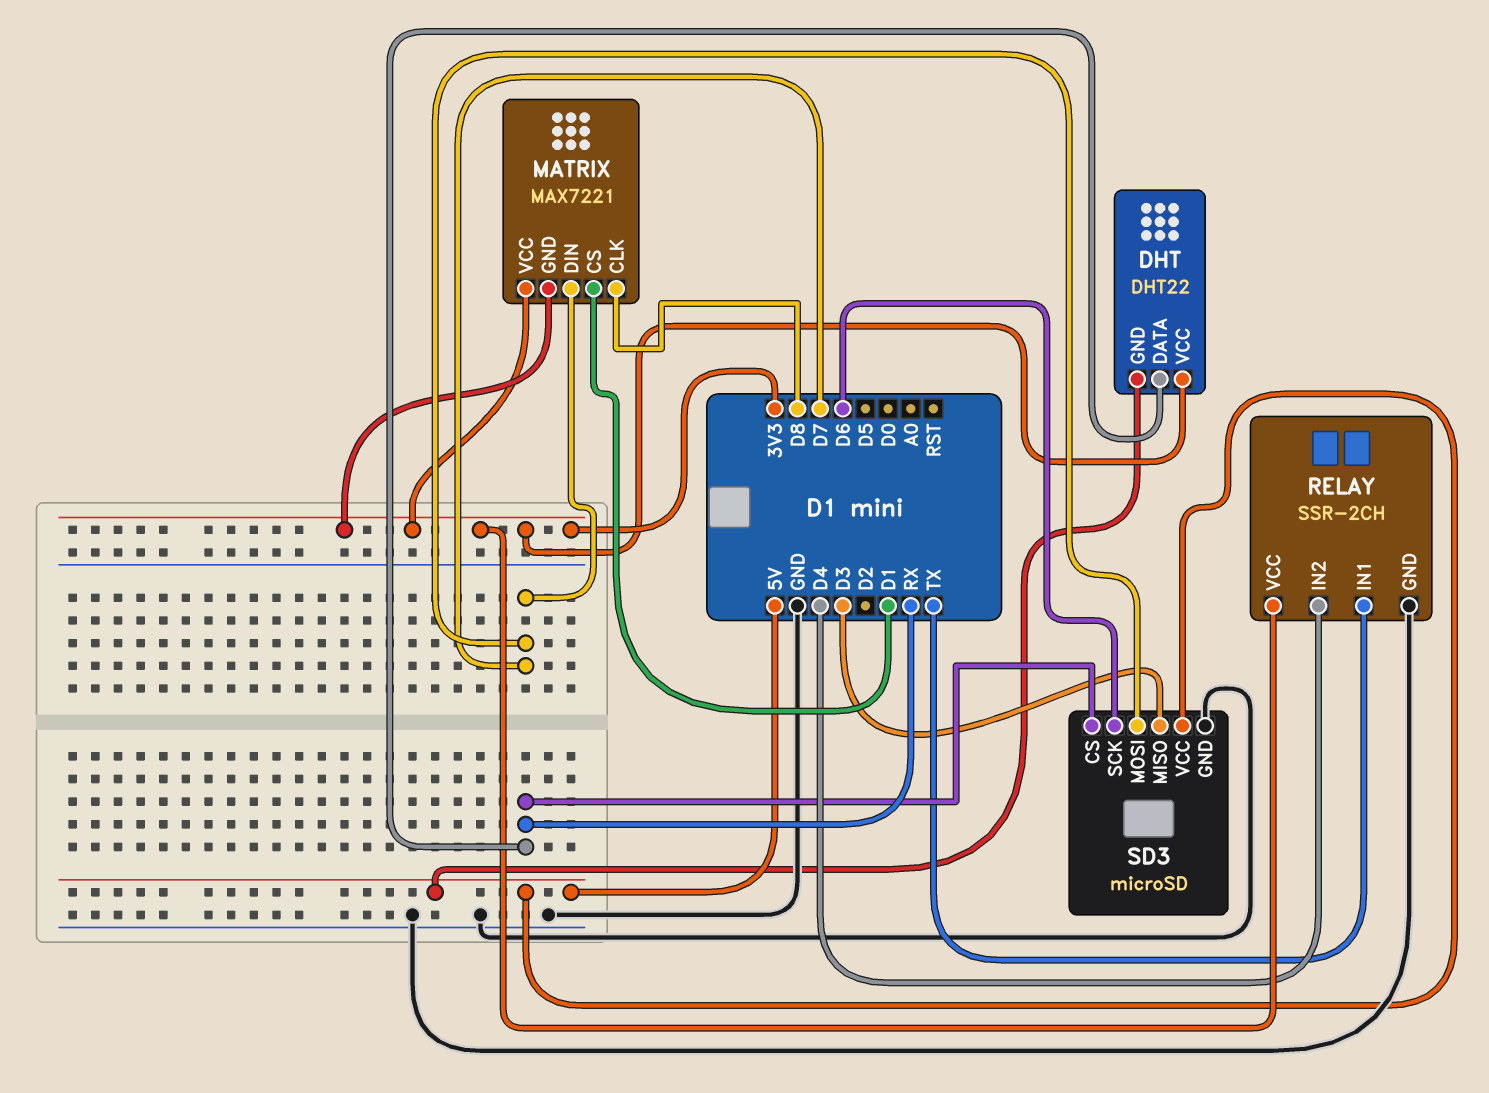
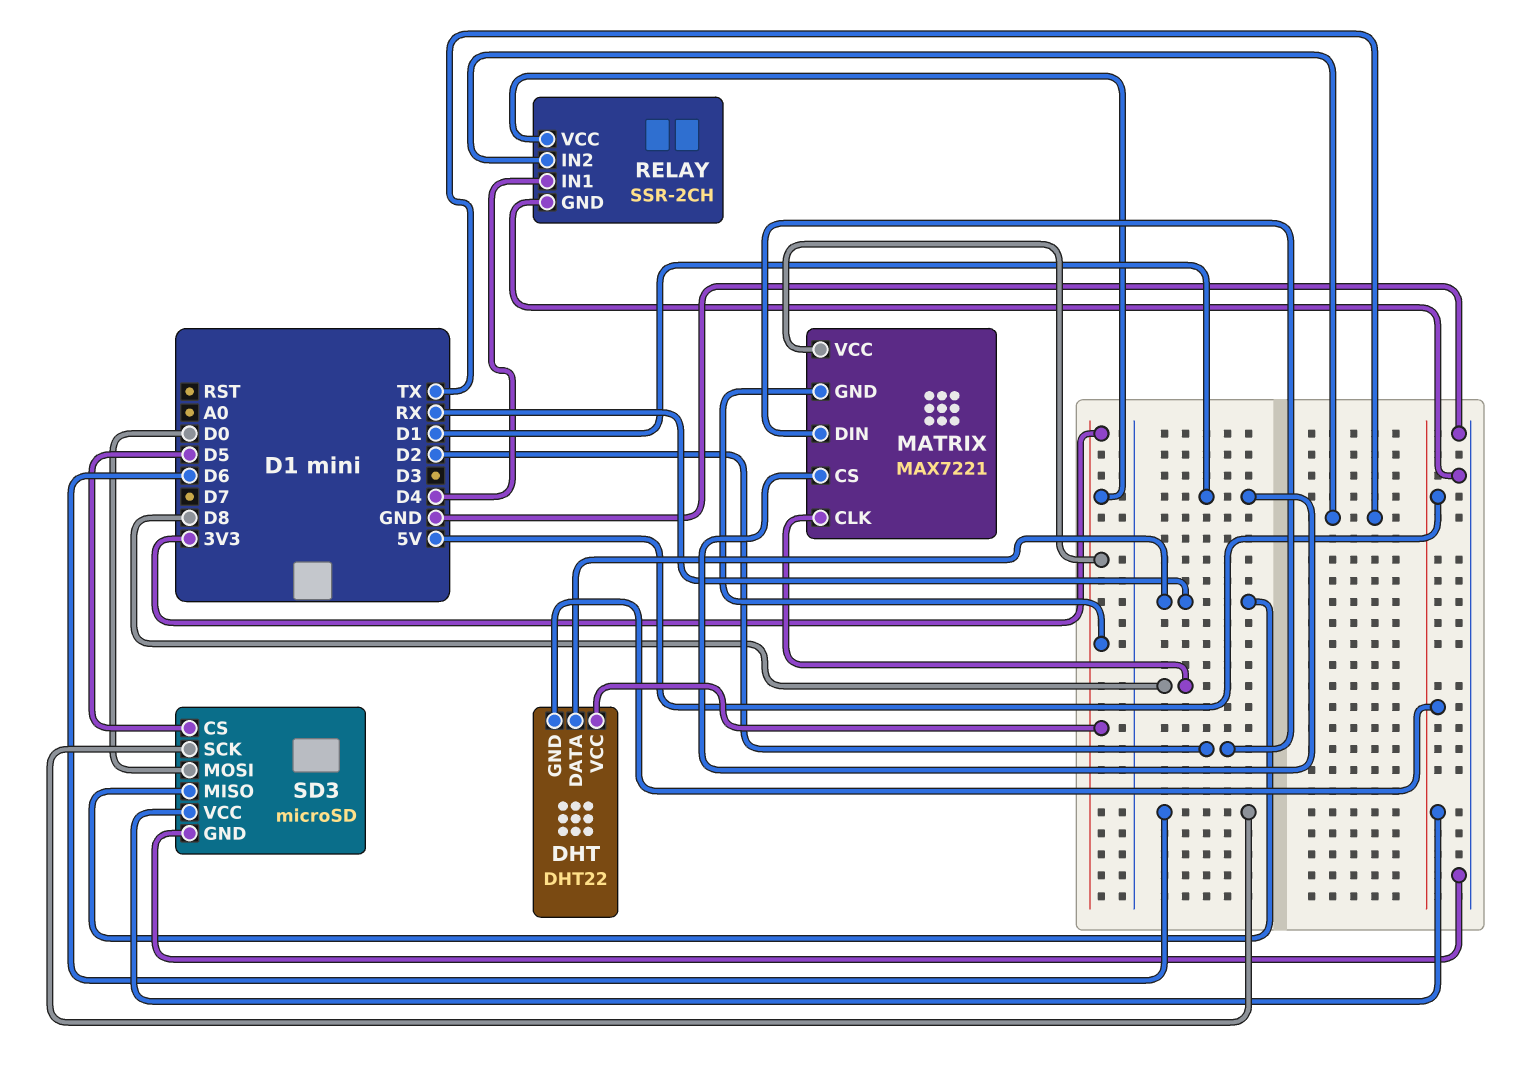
MATRIX pin DIN: D7 -> D2
RELAY pin IN1: TX -> D4
RELAY pin IN2: D4 -> TX
SD3 pin CS: RX -> D5
SD3 pin MISO: D3 -> RX
SD3 pin MOSI: D7 -> D0

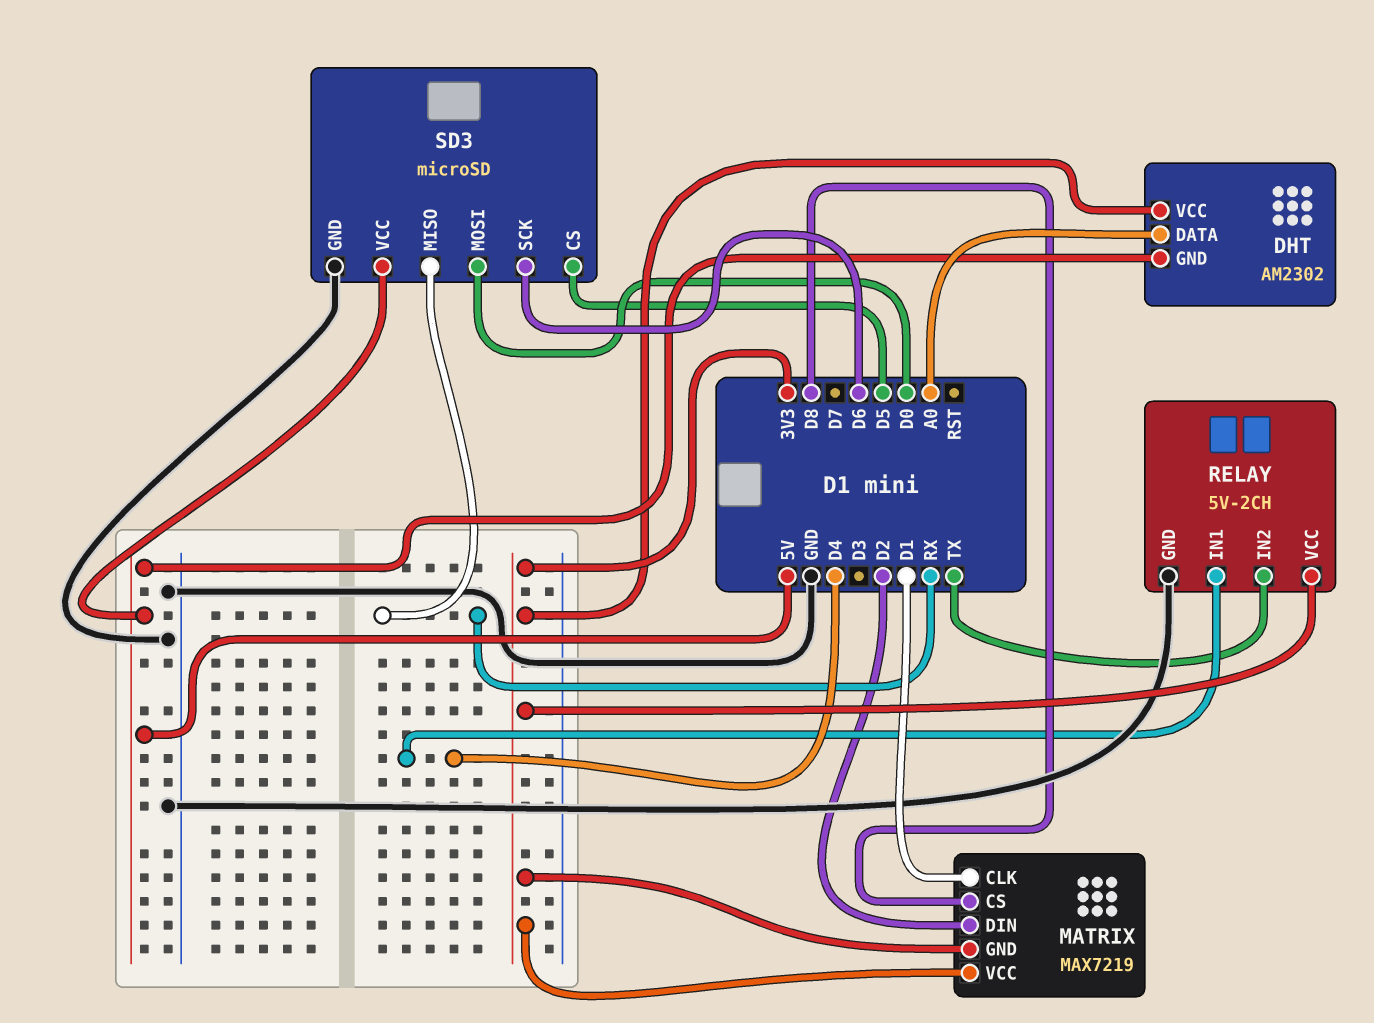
DHT: DHT22 -> AM2302
DHT pin DATA: RX -> A0
MATRIX: MAX7221 -> MAX7219
MATRIX pin CLK: D8 -> D1
MATRIX pin CS: D1 -> D8
RELAY: SSR-2CH -> 5V-2CH

